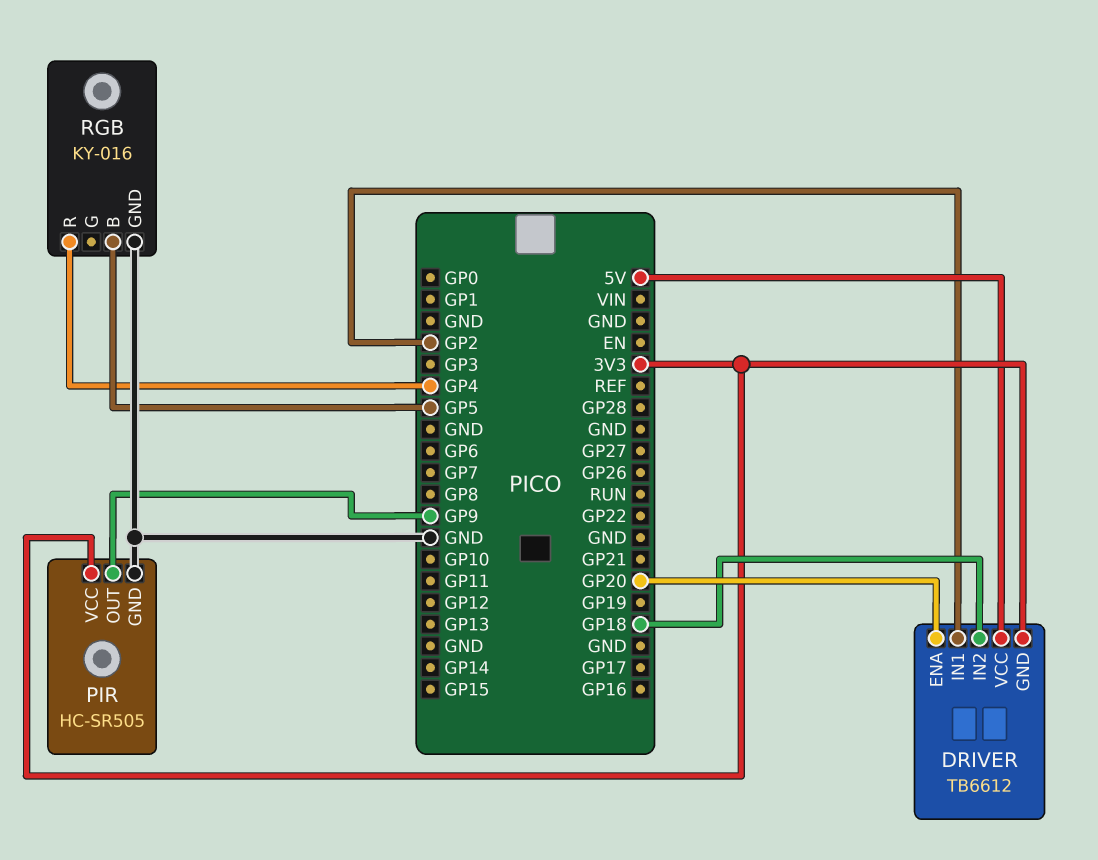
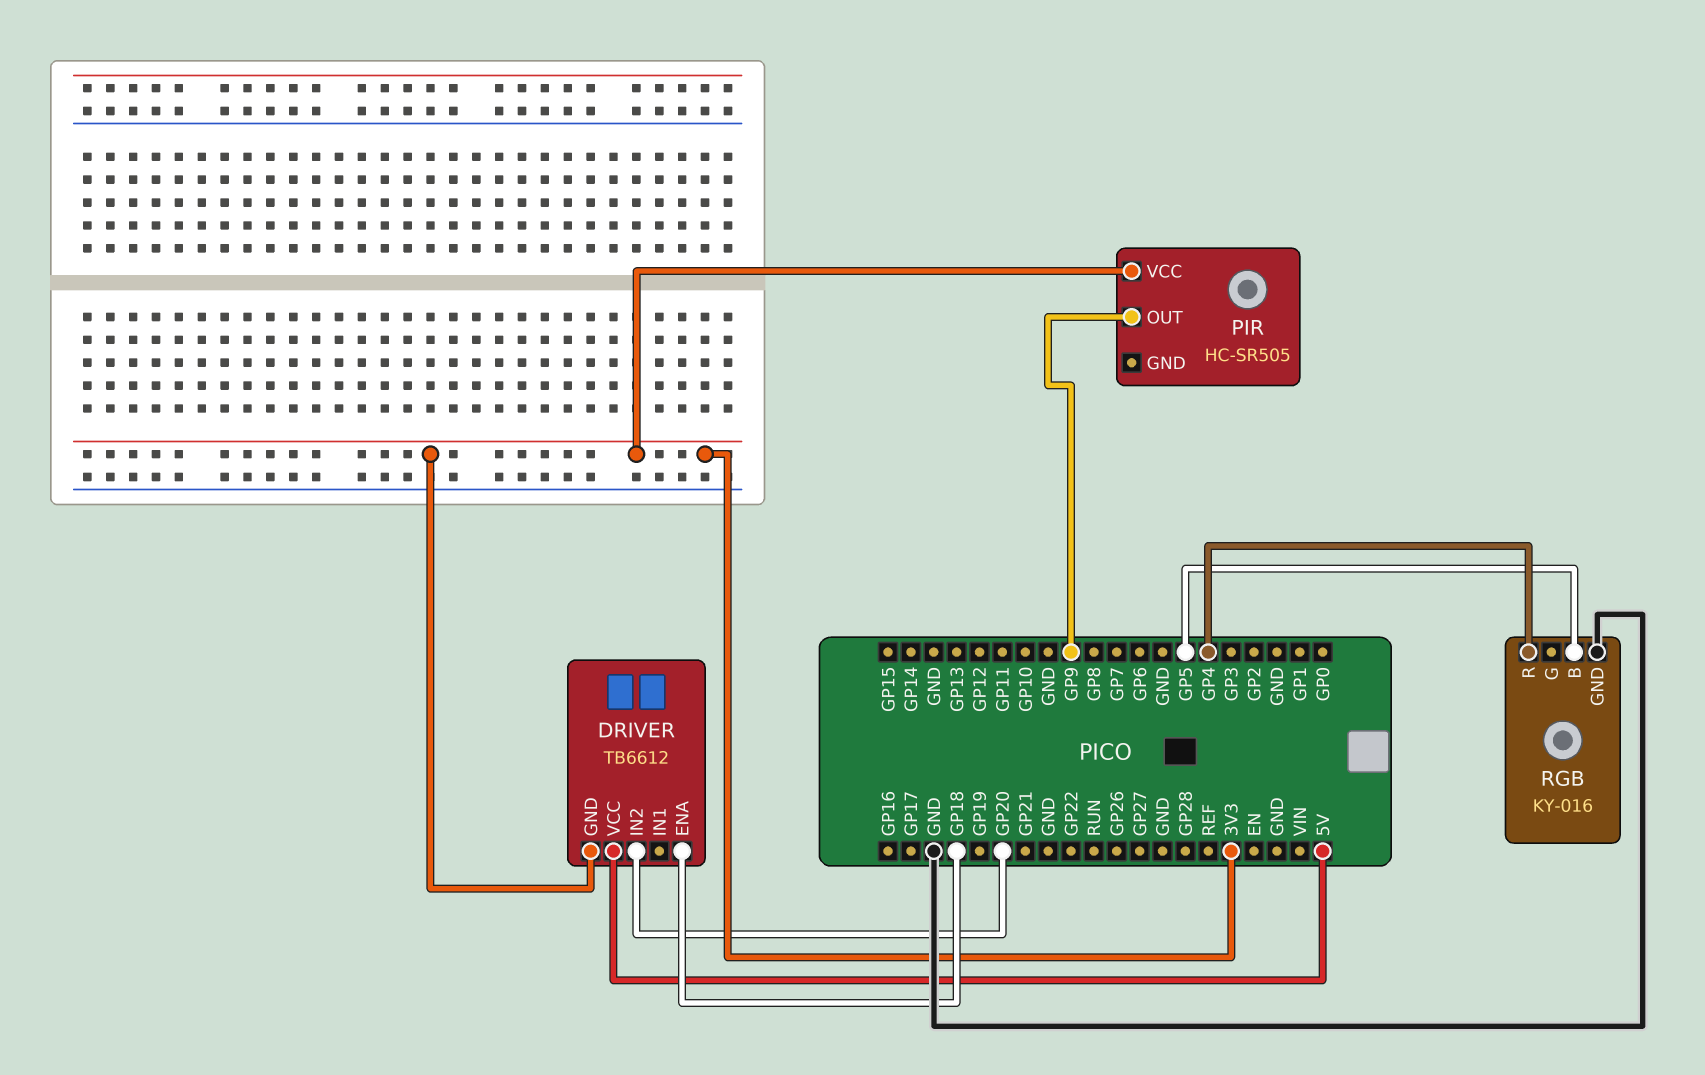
DRIVER pin ENA: GP20 -> GP18
DRIVER pin IN1: GP2 -> none
DRIVER pin IN2: GP18 -> GP20
PIR pin GND: GND -> none

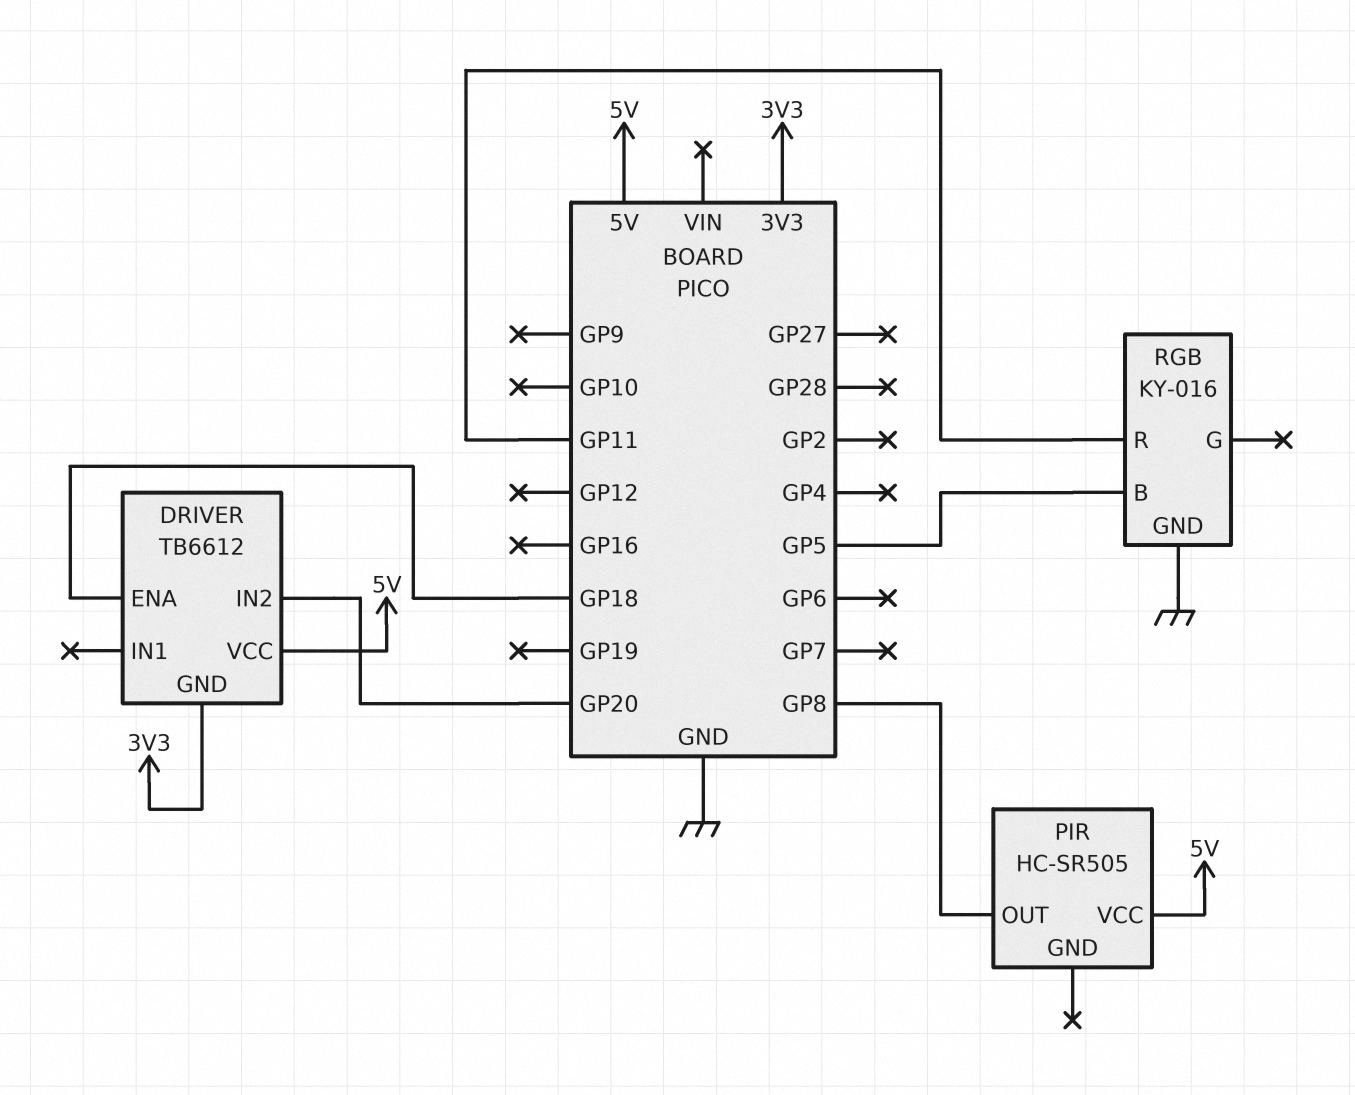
PIR pin OUT: GP9 -> GP8
PIR pin VCC: 3V3 -> 5V
RGB pin R: GP4 -> GP11

